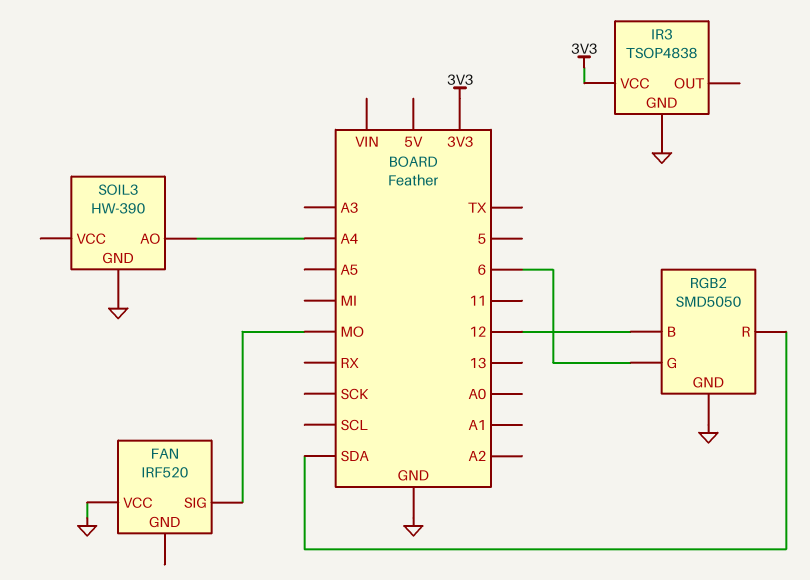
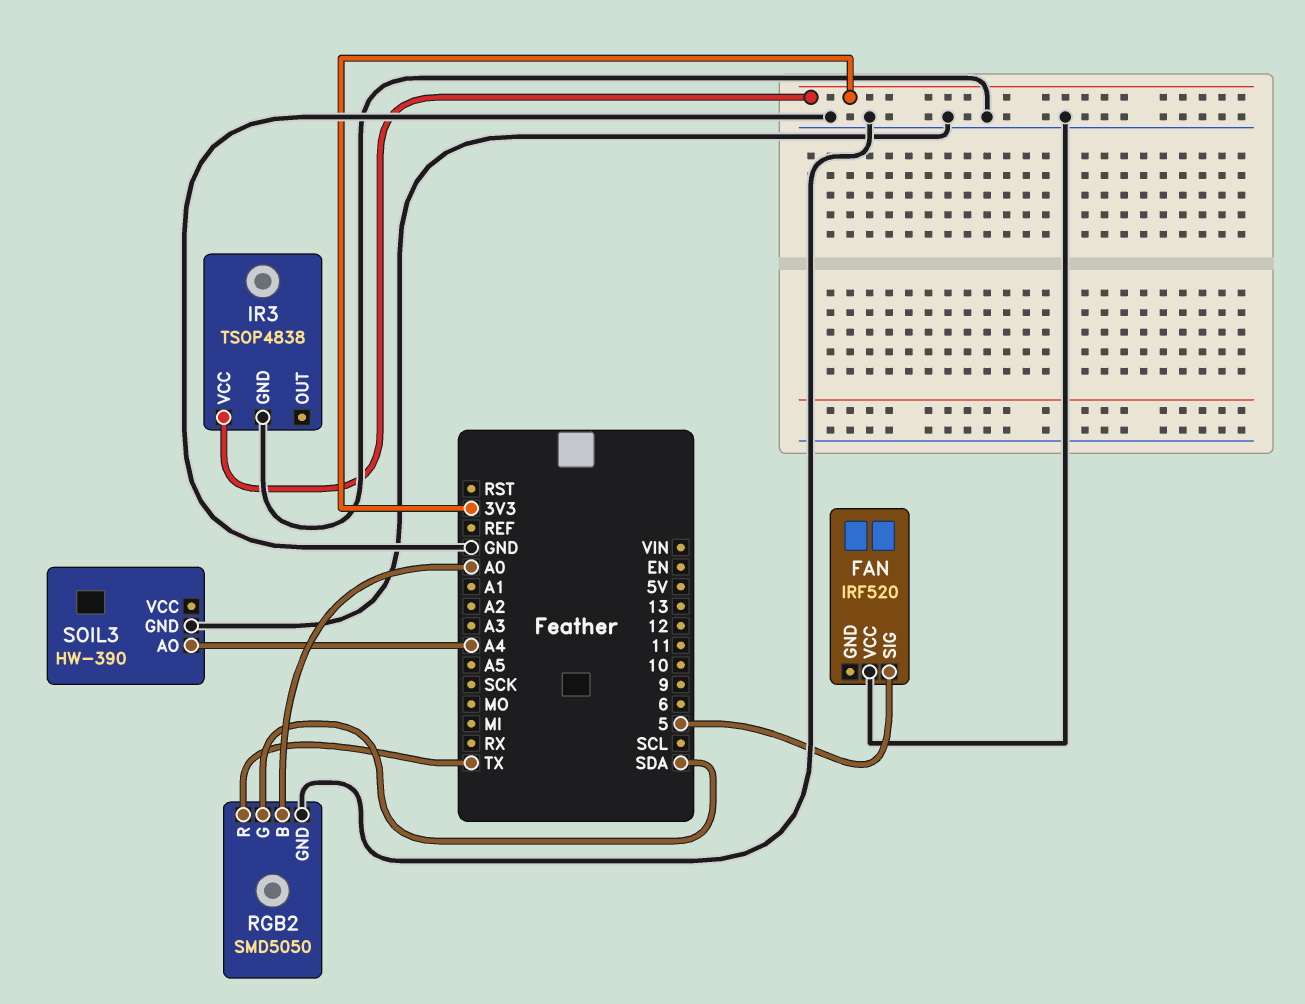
FAN pin SIG: MO -> 5
RGB2 pin B: 12 -> A0
RGB2 pin G: 6 -> SDA
RGB2 pin R: SDA -> TX

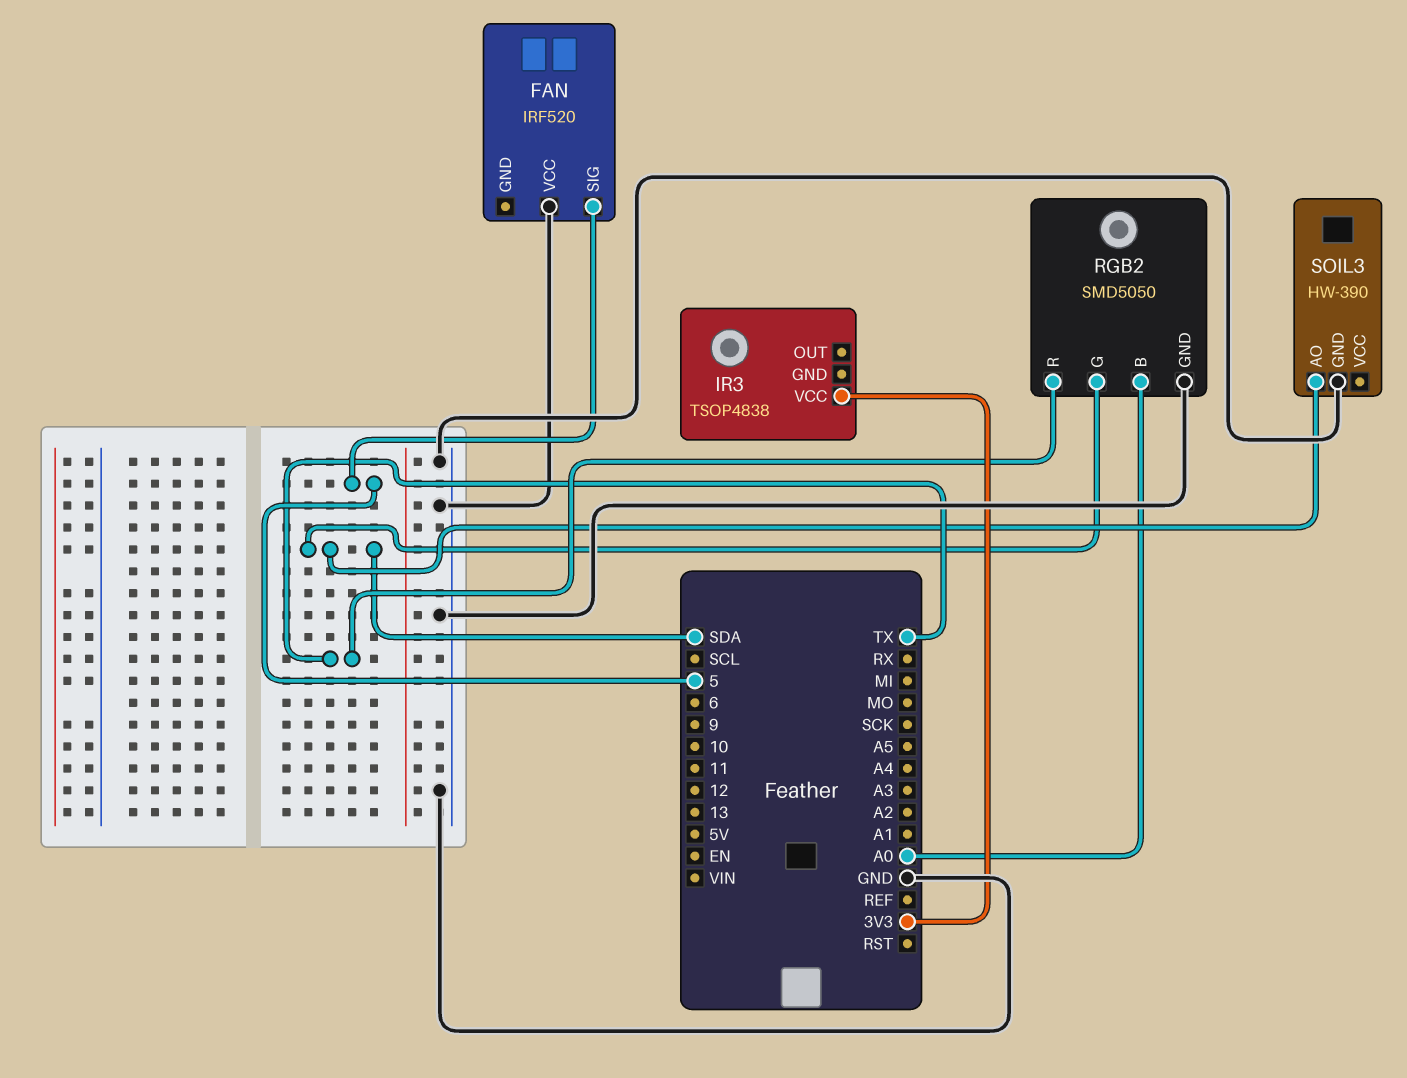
IR3 pin GND: GND -> none
SOIL3 pin AO: A4 -> SDA

